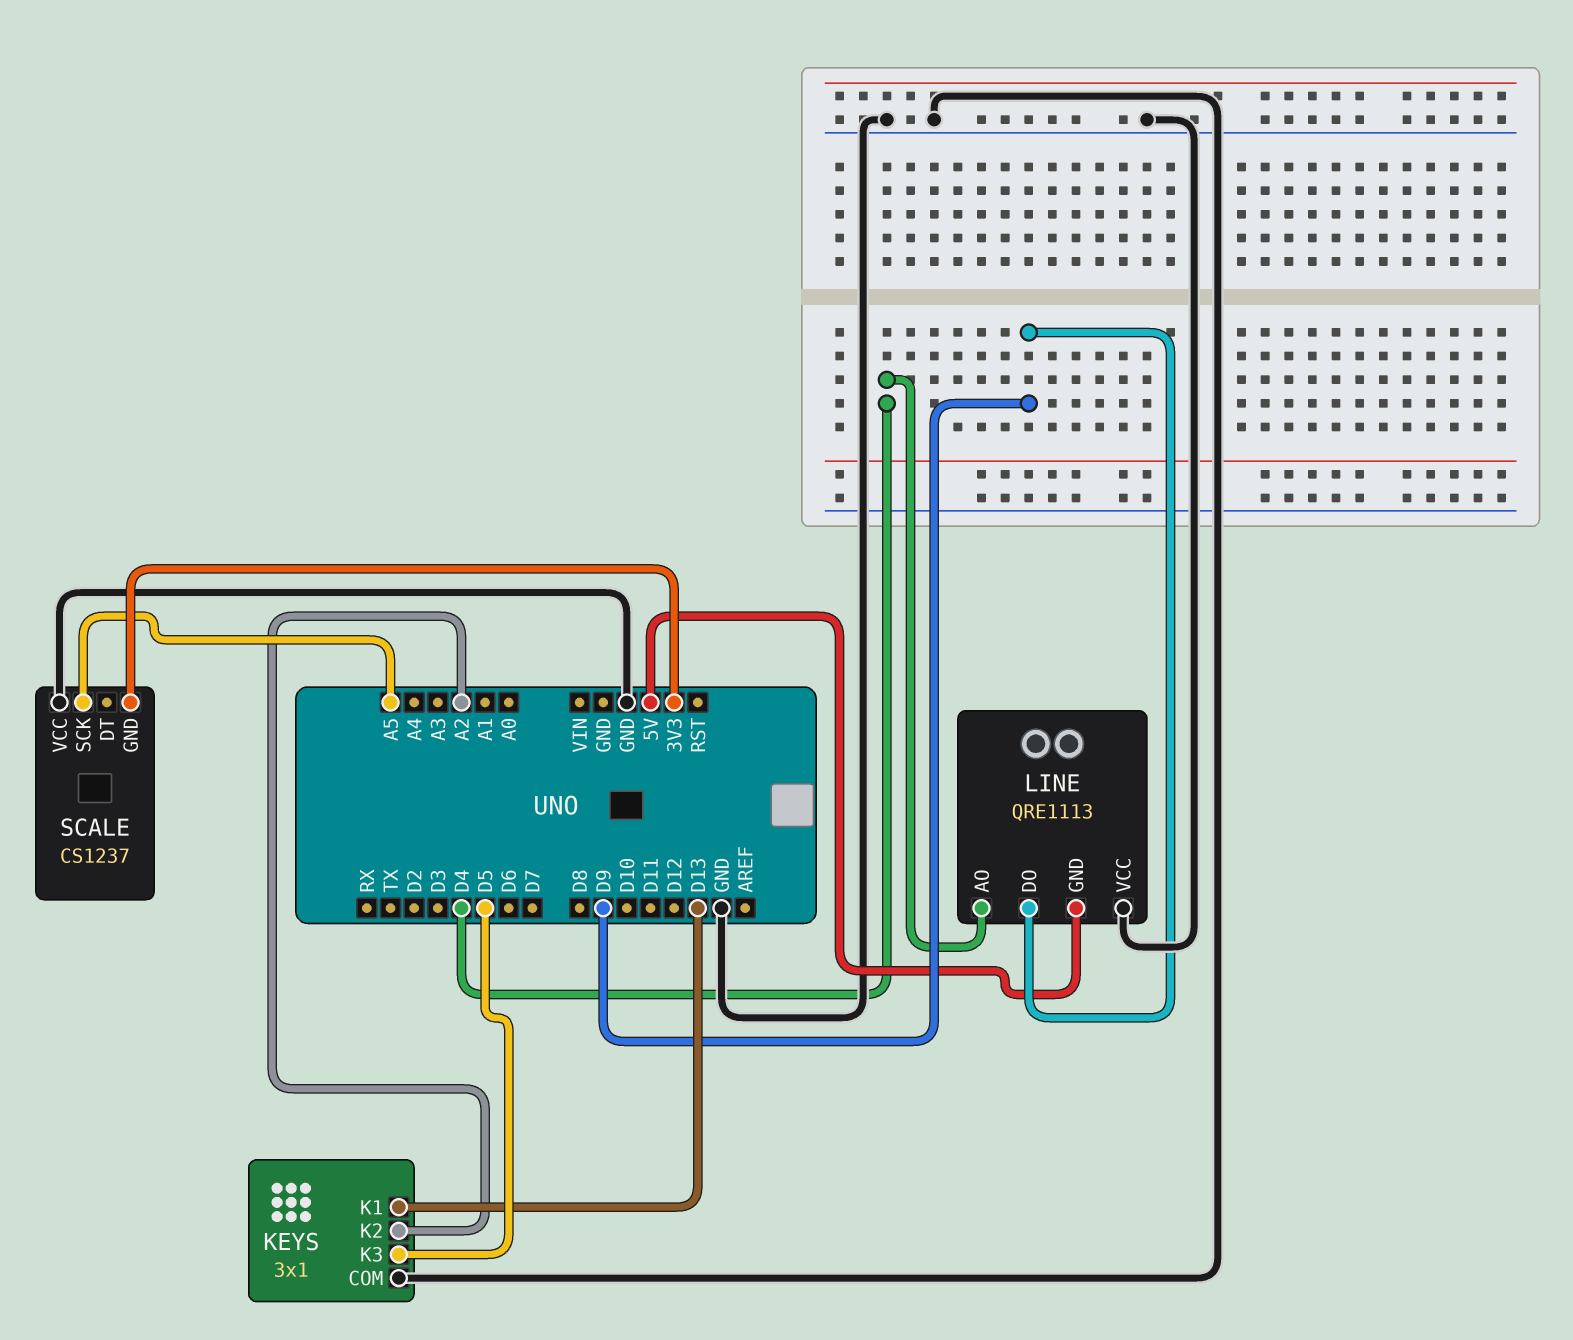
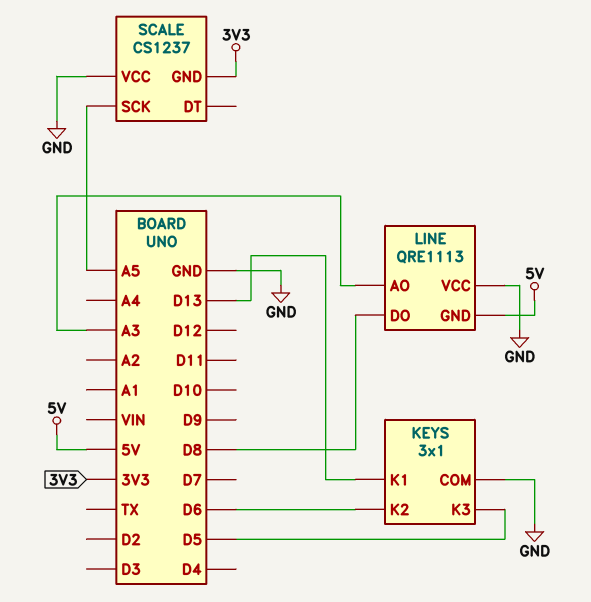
KEYS pin K2: A2 -> D6
LINE pin AO: D4 -> A3
LINE pin DO: D9 -> D8

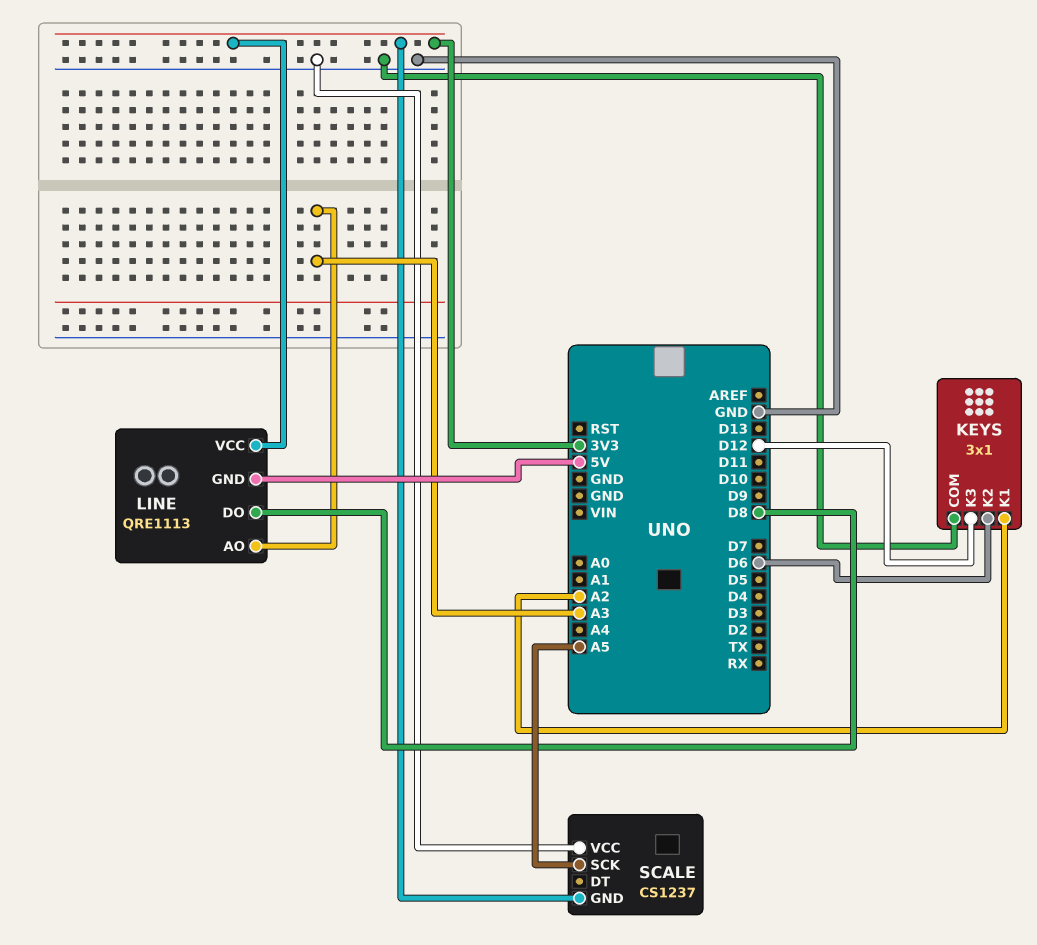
KEYS pin K1: D13 -> A2
KEYS pin K3: D5 -> D12
LINE pin VCC: GND -> 3V3

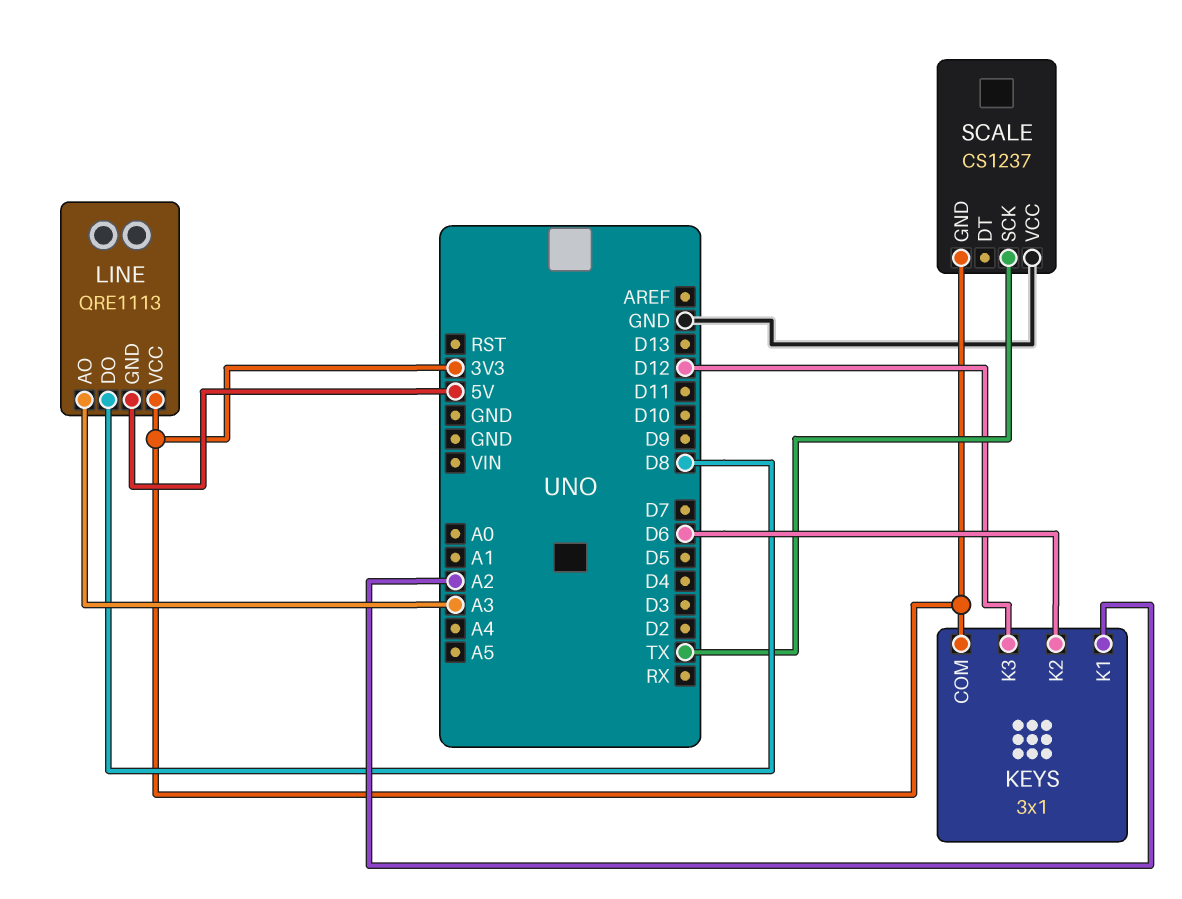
KEYS pin COM: GND -> 3V3
SCALE pin SCK: A5 -> TX

